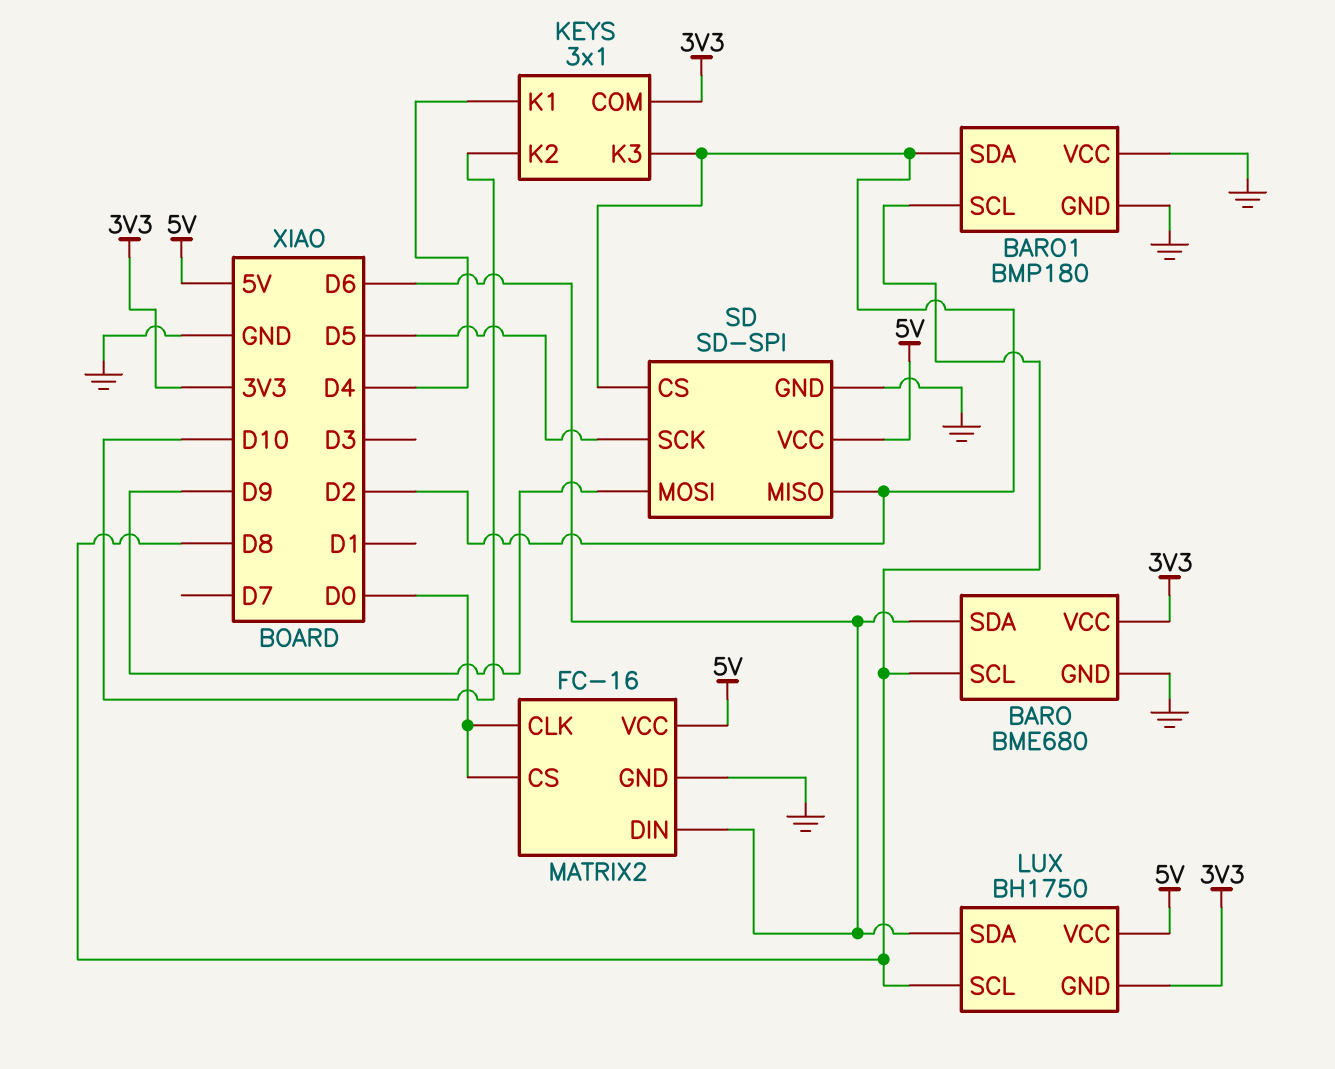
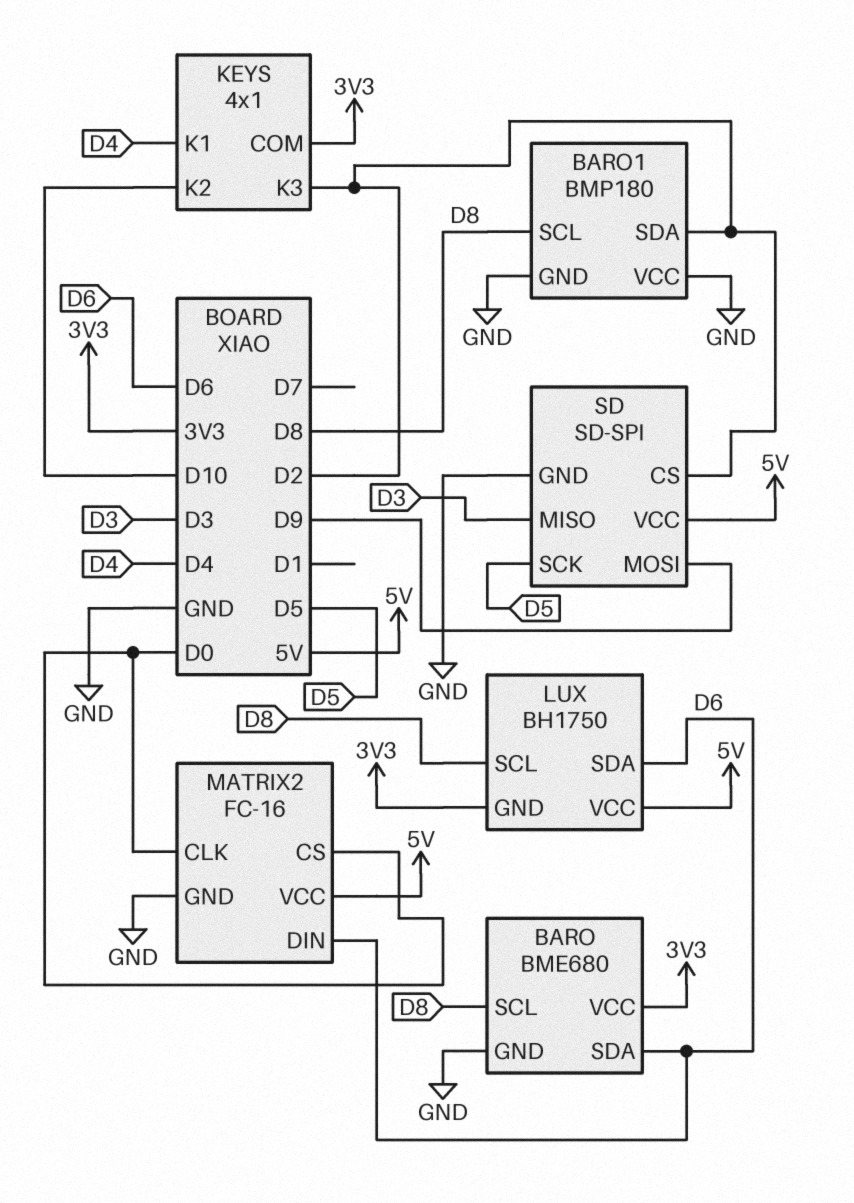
KEYS: 3x1 -> 4x1
SD pin MISO: D2 -> D3

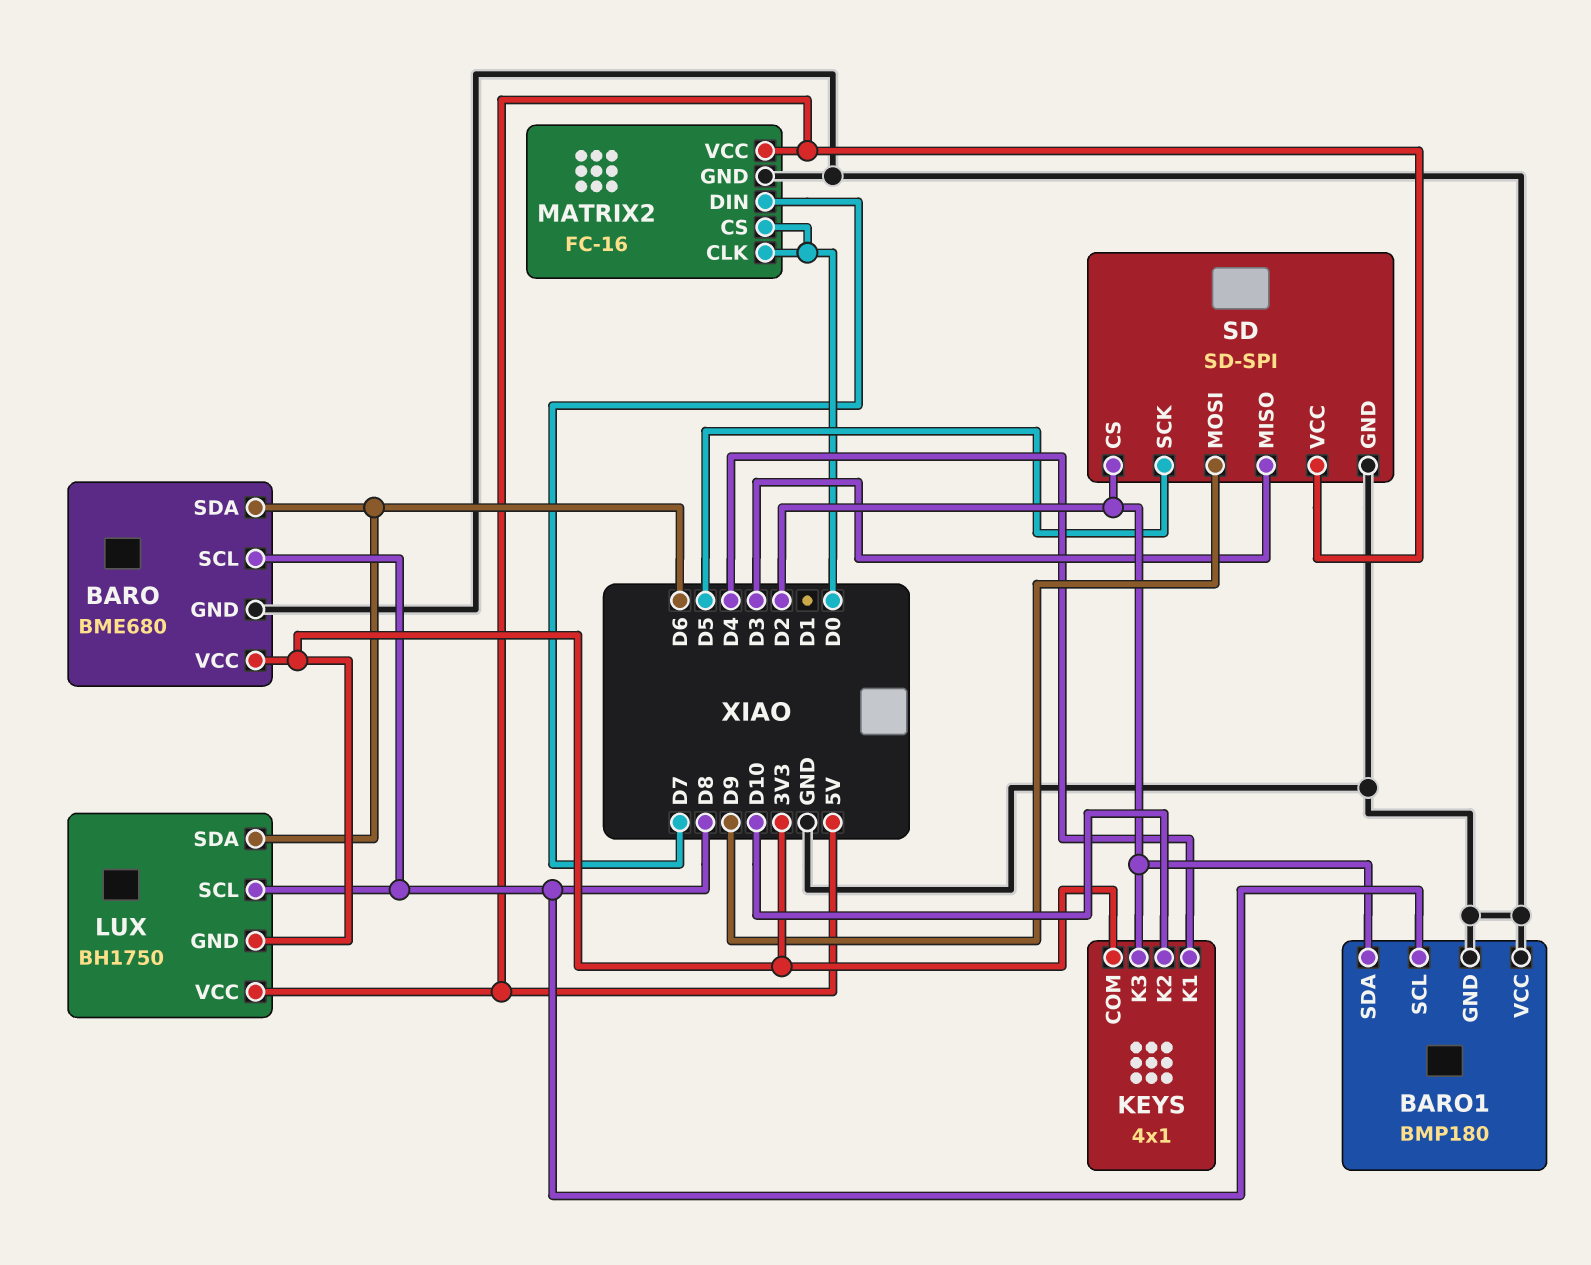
MATRIX2 pin DIN: D6 -> D7

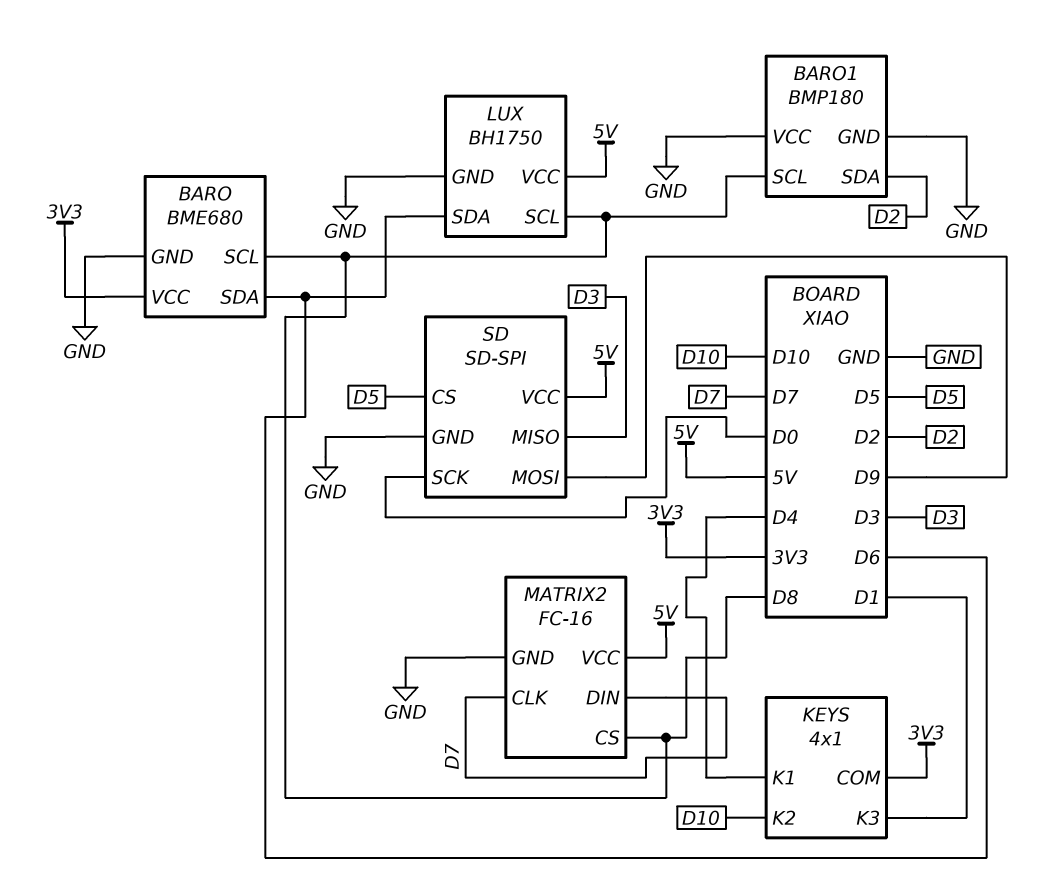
KEYS pin K3: D2 -> D1
LUX pin GND: 3V3 -> GND
MATRIX2 pin CLK: D0 -> D7
MATRIX2 pin CS: D0 -> D8
SD pin CS: D2 -> D5
SD pin SCK: D5 -> D0

